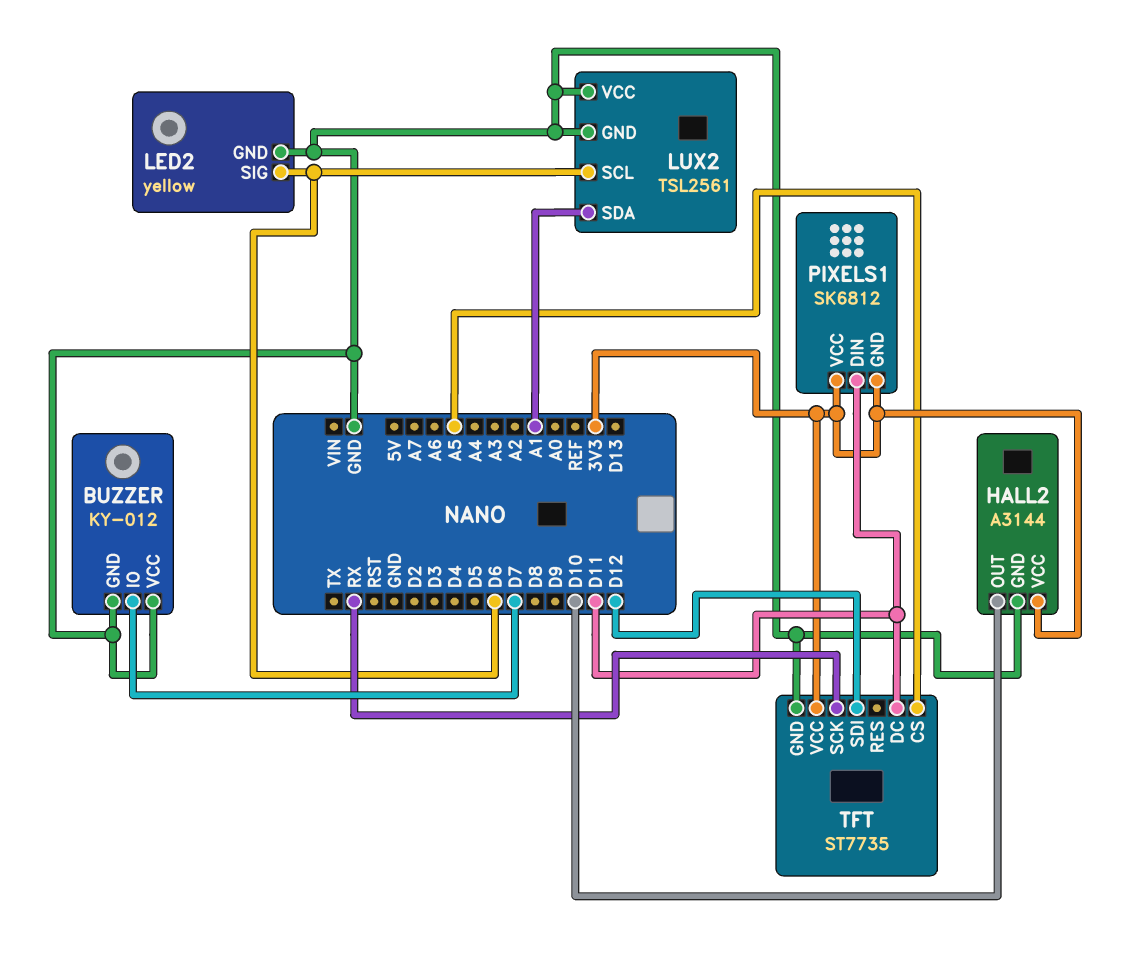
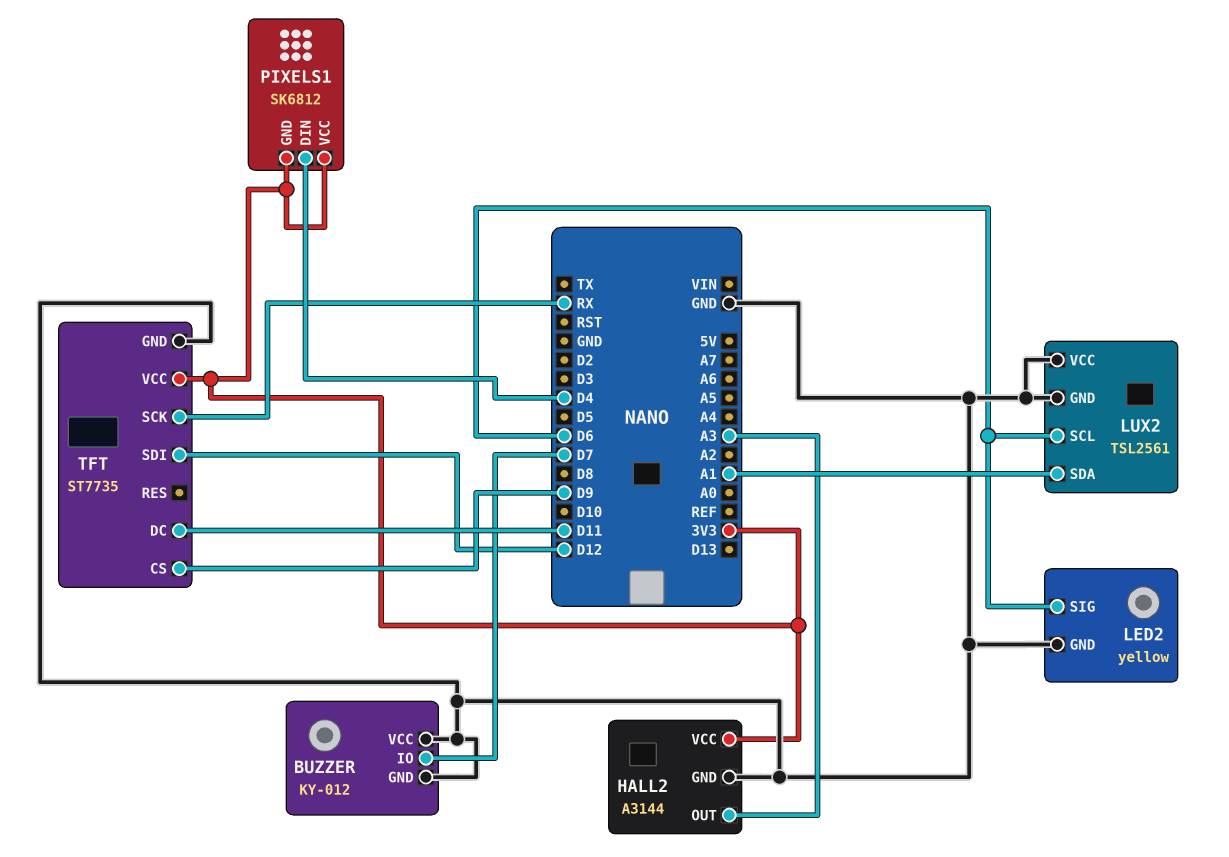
HALL2 pin OUT: D10 -> A3
PIXELS1 pin DIN: D11 -> D4
TFT pin CS: A5 -> D9

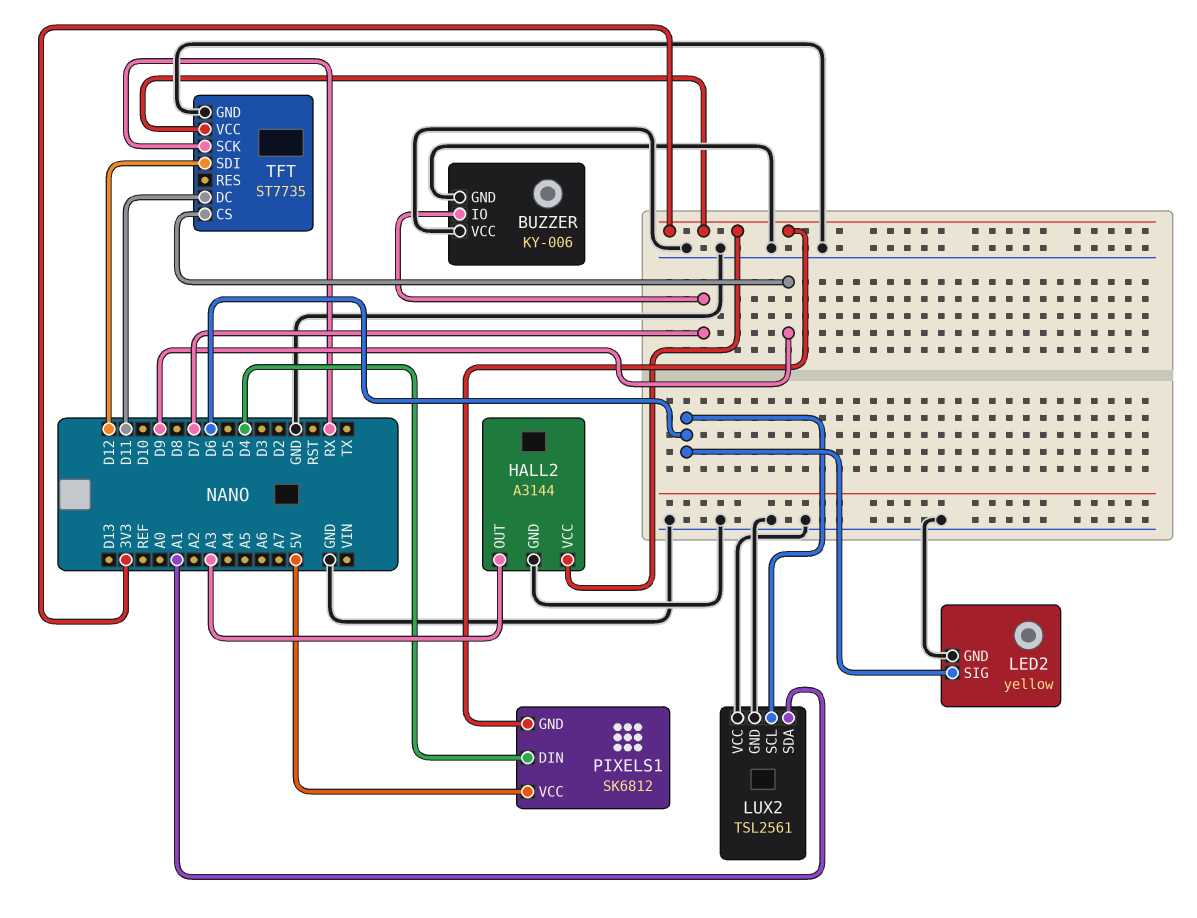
BUZZER: KY-012 -> KY-006
PIXELS1 pin VCC: 3V3 -> 5V

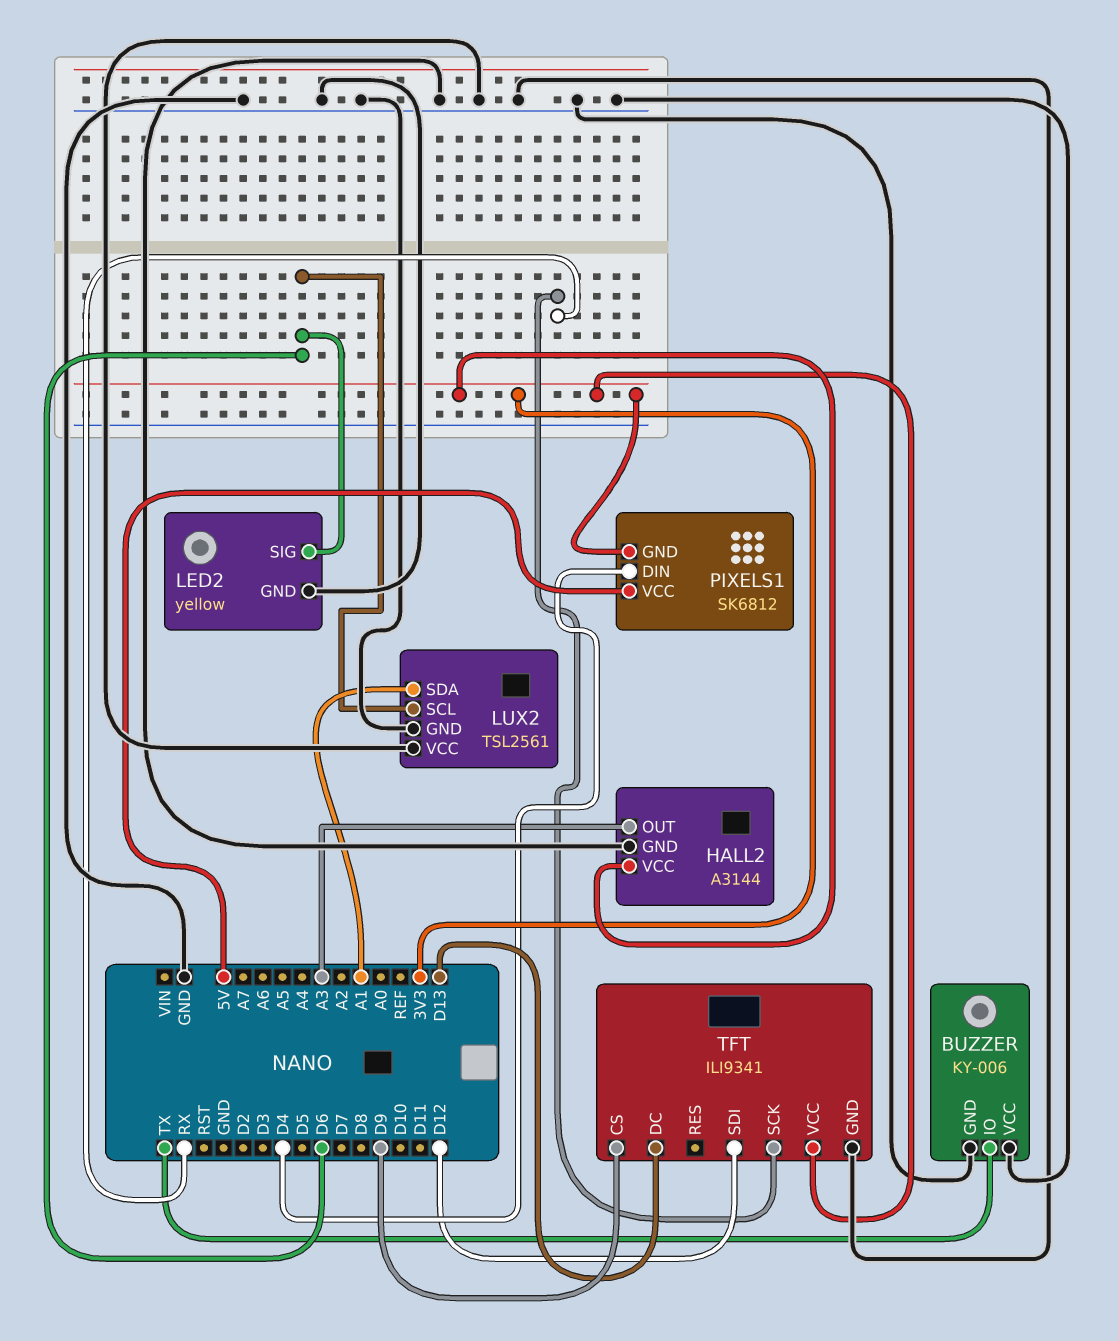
BUZZER pin IO: D7 -> TX
TFT: ST7735 -> ILI9341
TFT pin DC: D11 -> D13

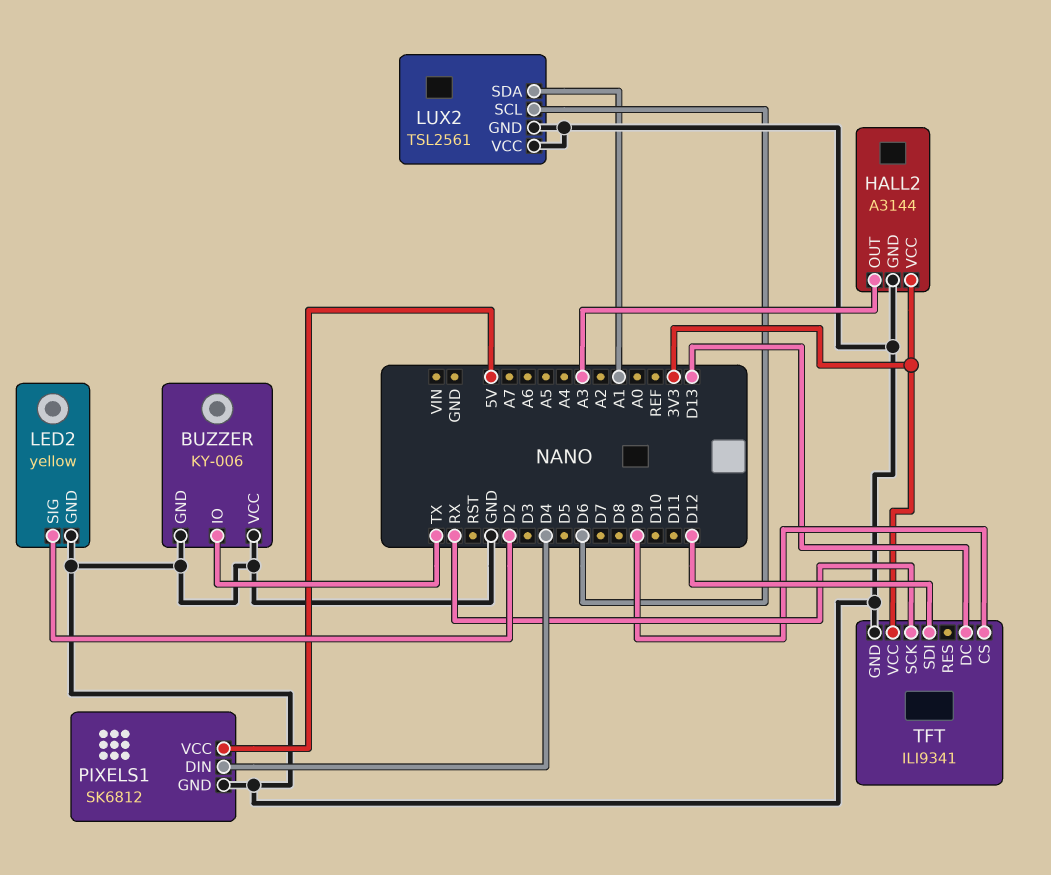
LED2 pin SIG: D6 -> D2
PIXELS1 pin GND: 3V3 -> GND

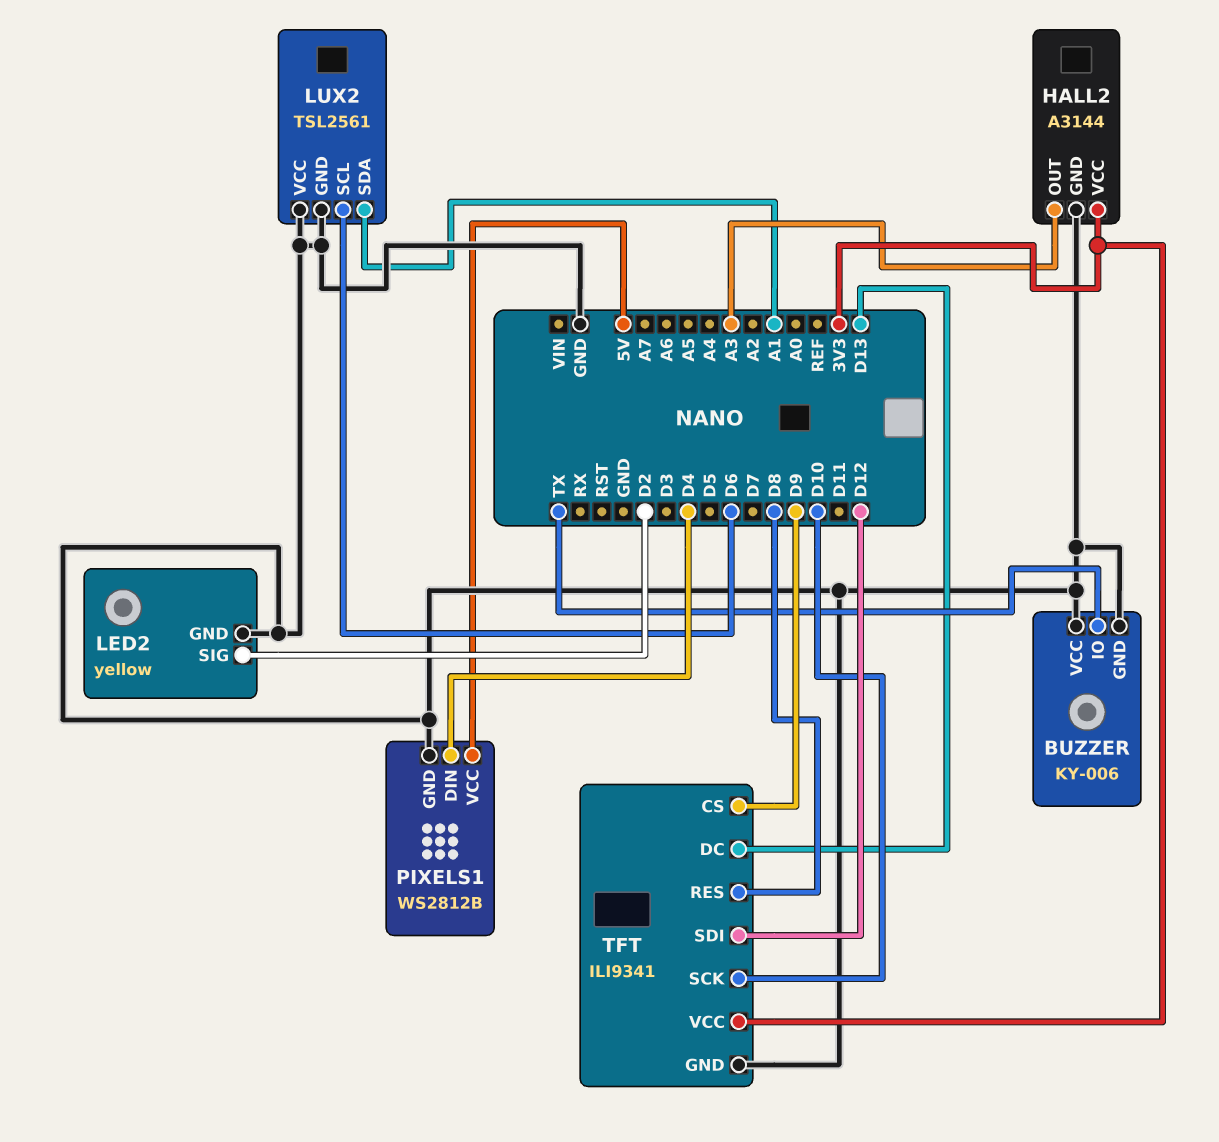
PIXELS1: SK6812 -> WS2812B
TFT pin RES: none -> D8
TFT pin SCK: RX -> D10

